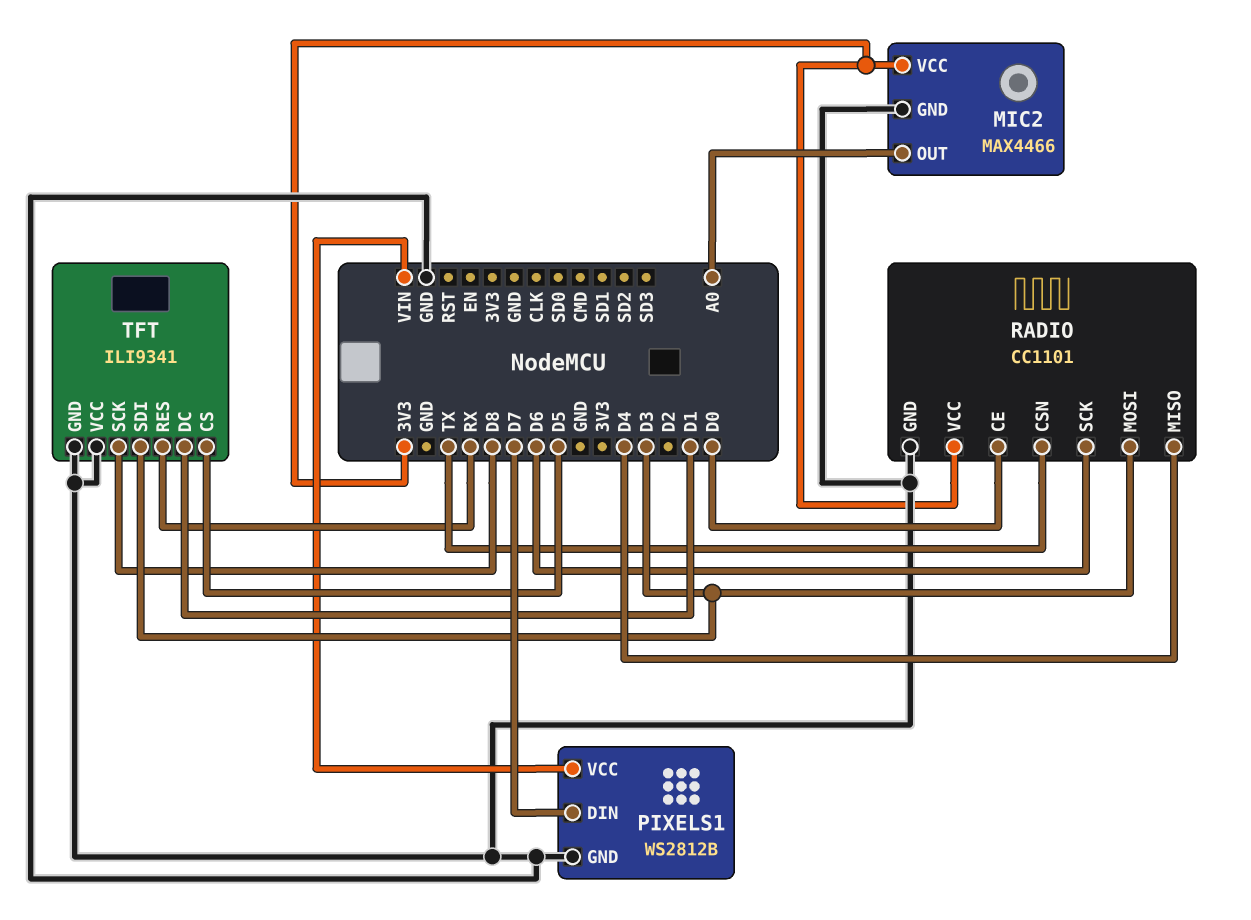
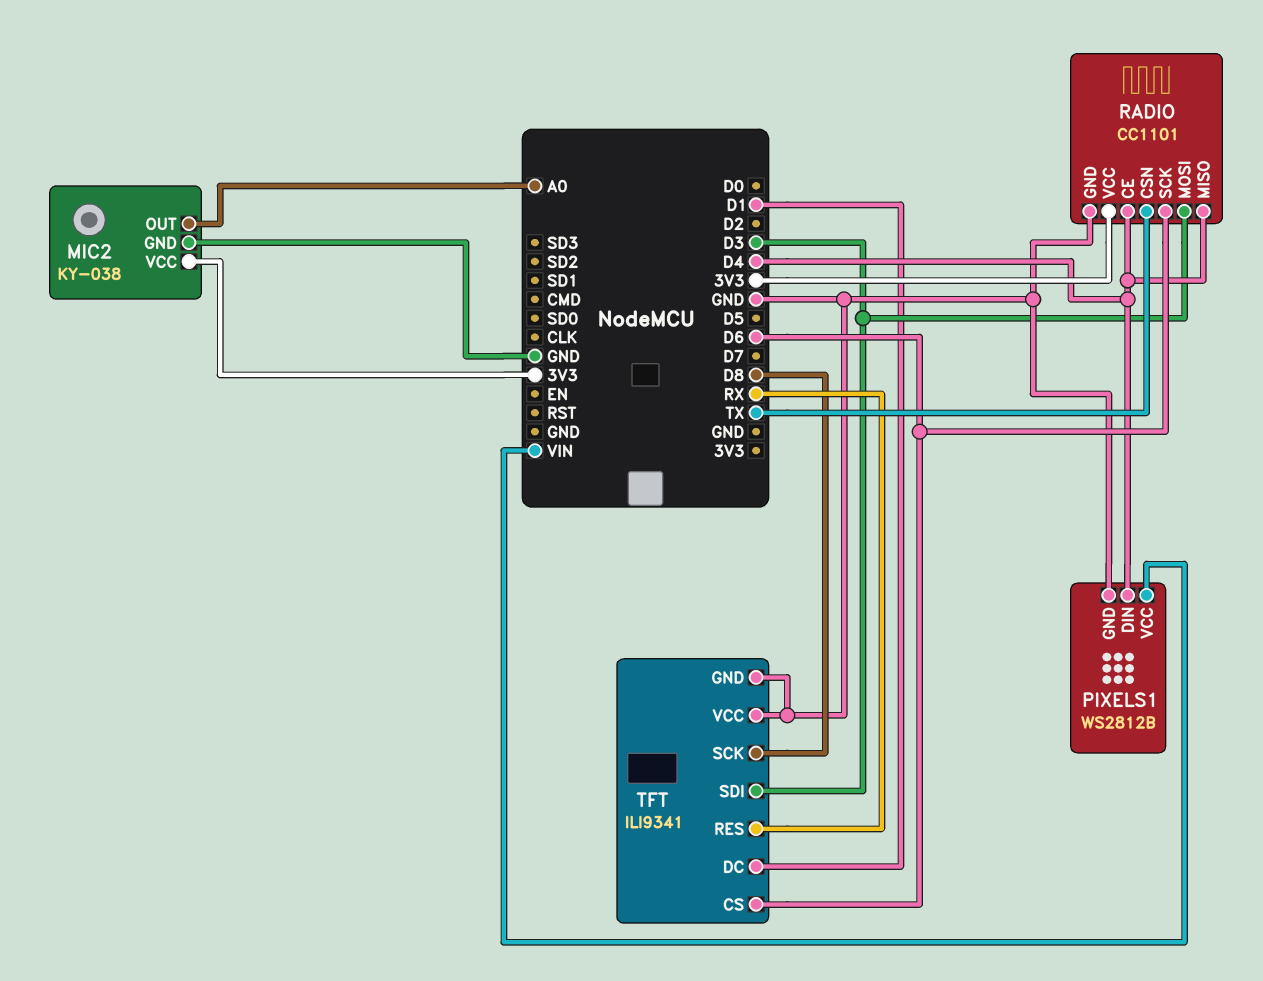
MIC2: MAX4466 -> KY-038
PIXELS1 pin DIN: D7 -> D4
RADIO pin CE: D0 -> D4
TFT pin CS: D5 -> D6

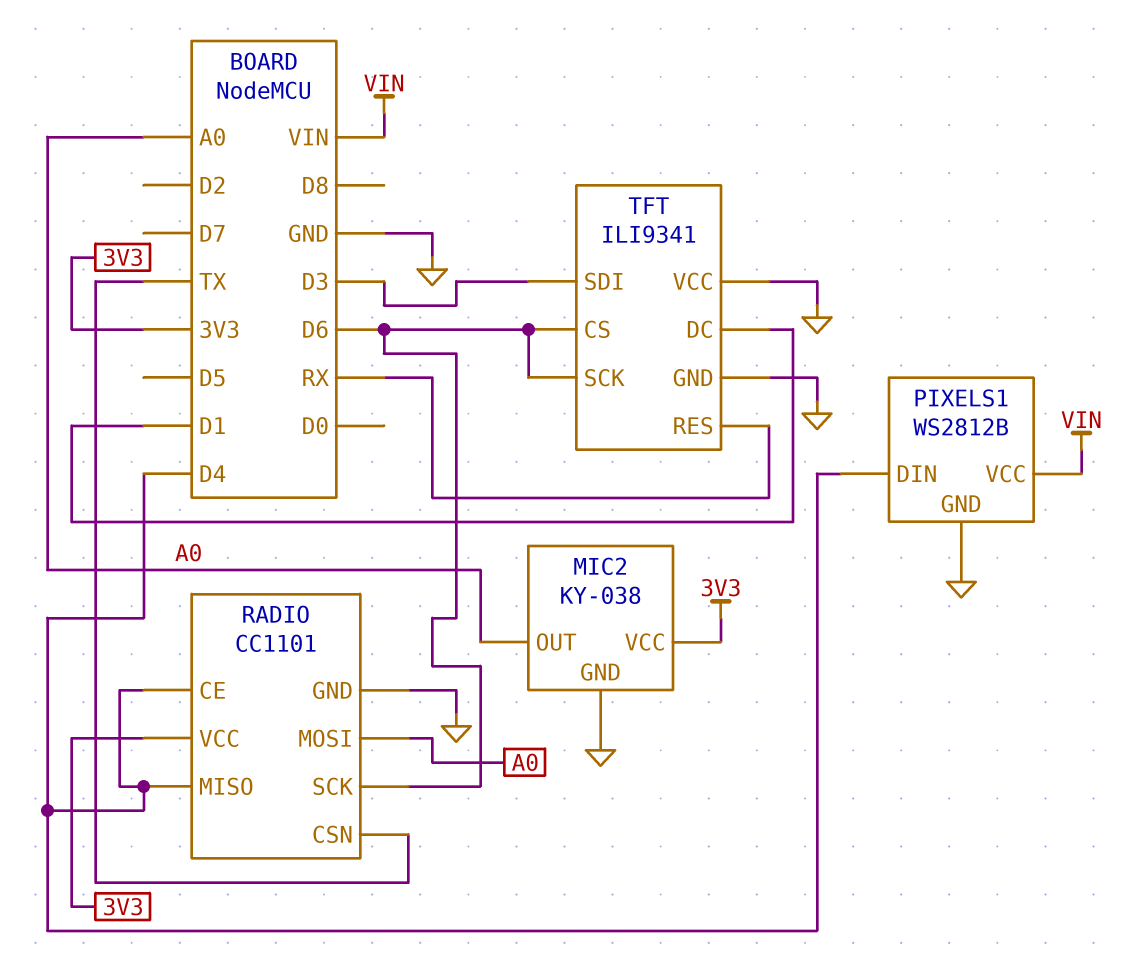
RADIO pin MOSI: D3 -> A0
TFT pin SCK: D8 -> D6

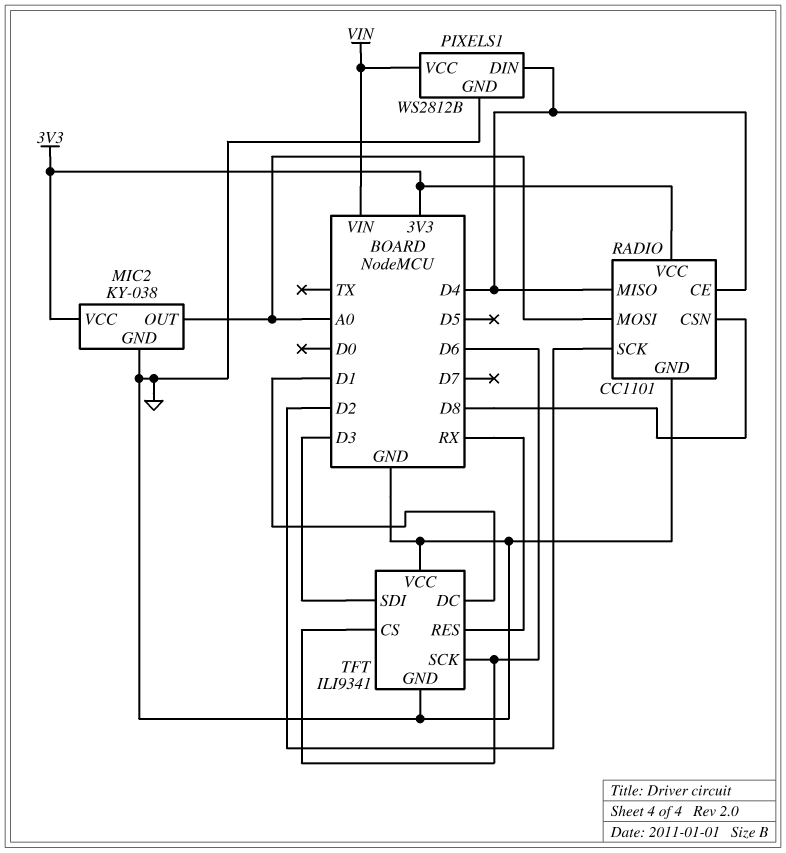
RADIO pin CSN: TX -> D8
RADIO pin SCK: D6 -> D2

